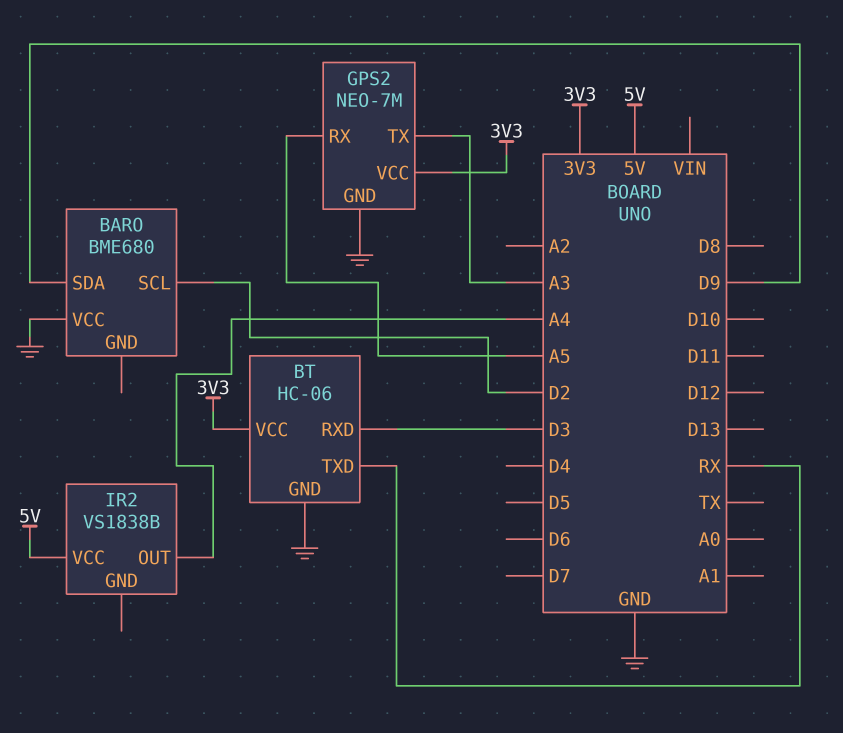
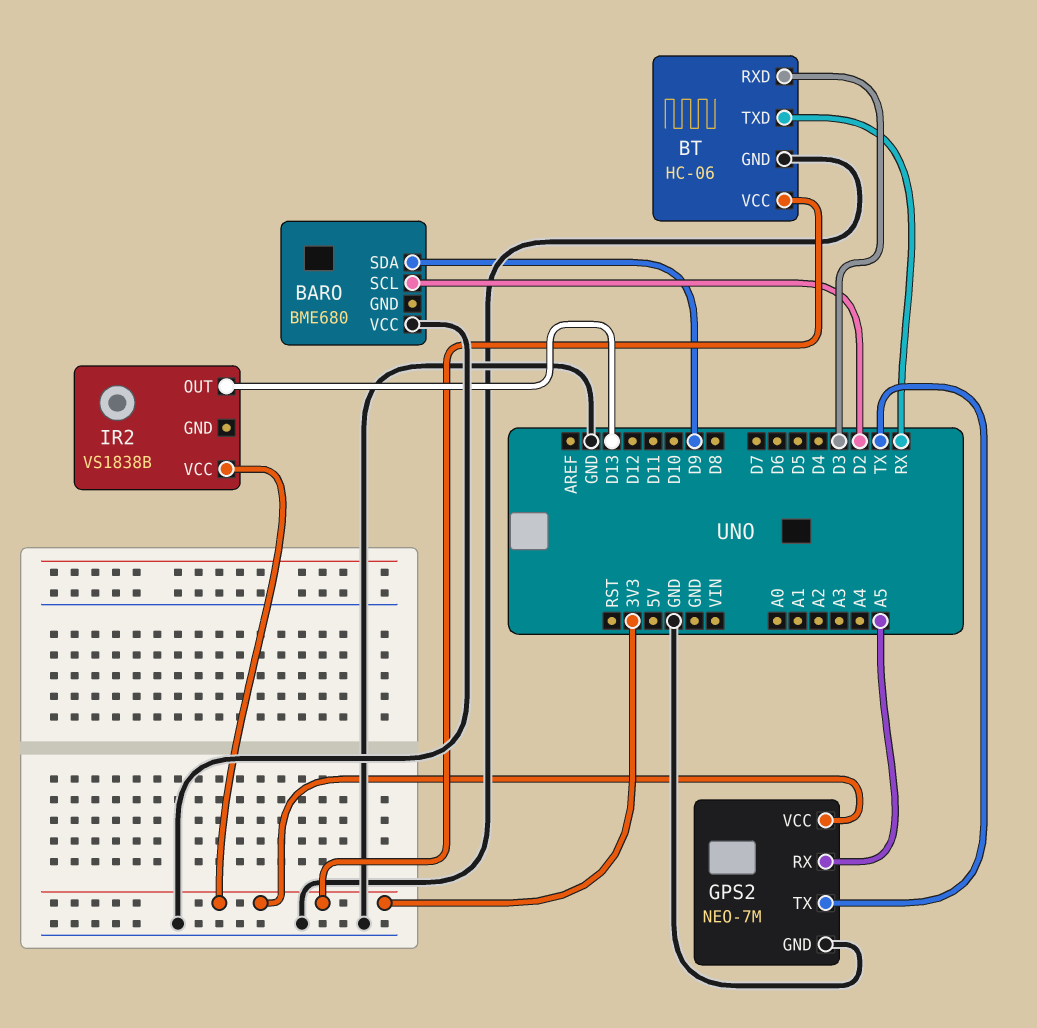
GPS2 pin TX: A3 -> TX
IR2 pin OUT: A4 -> D13
IR2 pin VCC: 5V -> 3V3

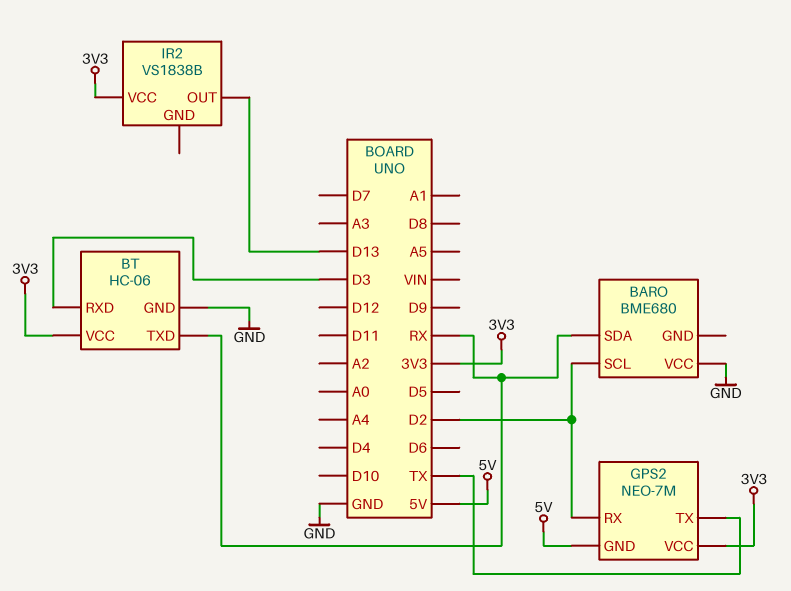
BARO pin SDA: D9 -> RX
GPS2 pin GND: GND -> 5V
GPS2 pin RX: A5 -> D2

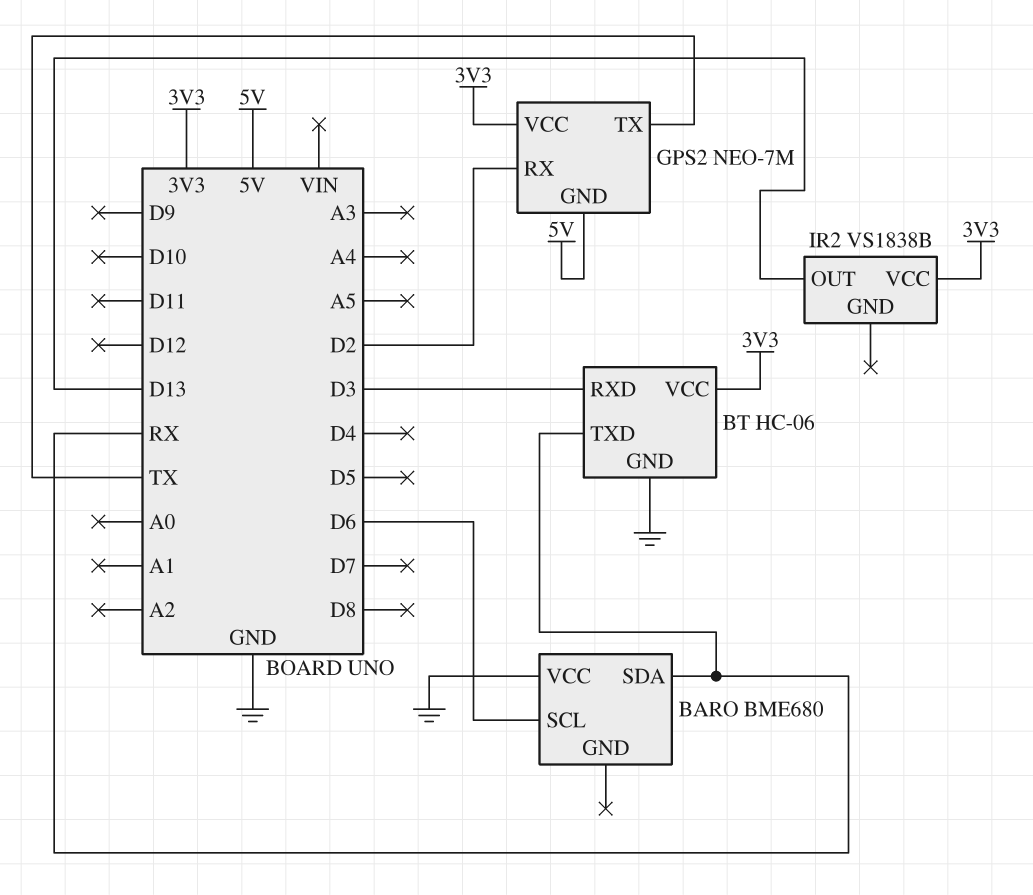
BARO pin SCL: D2 -> D6

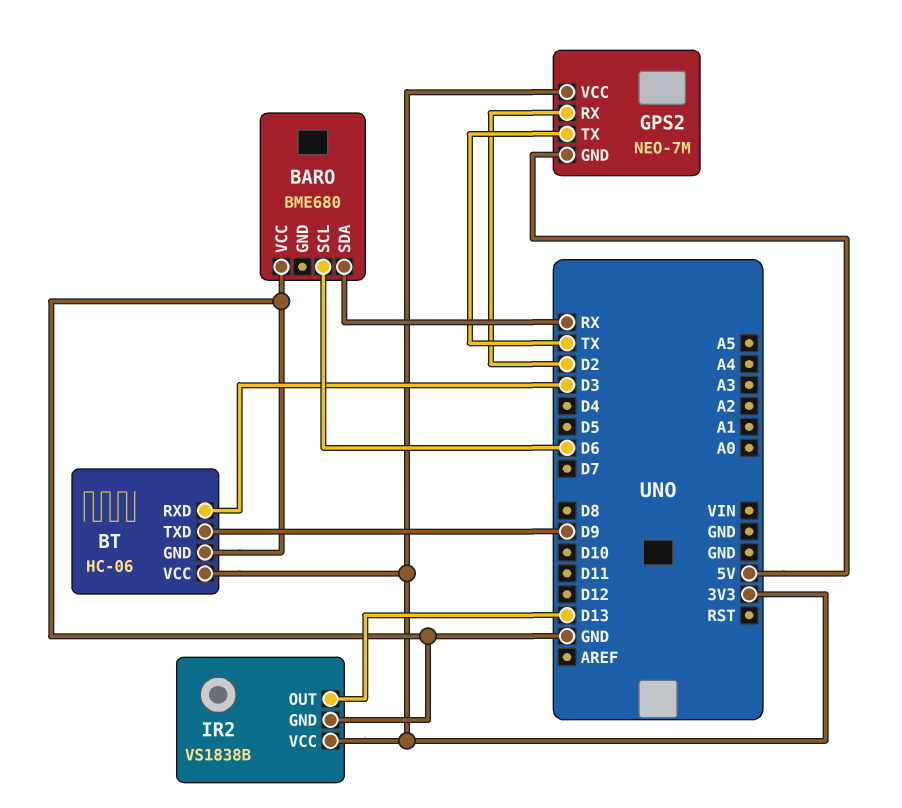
BT pin TXD: RX -> D9
IR2 pin GND: none -> GND

